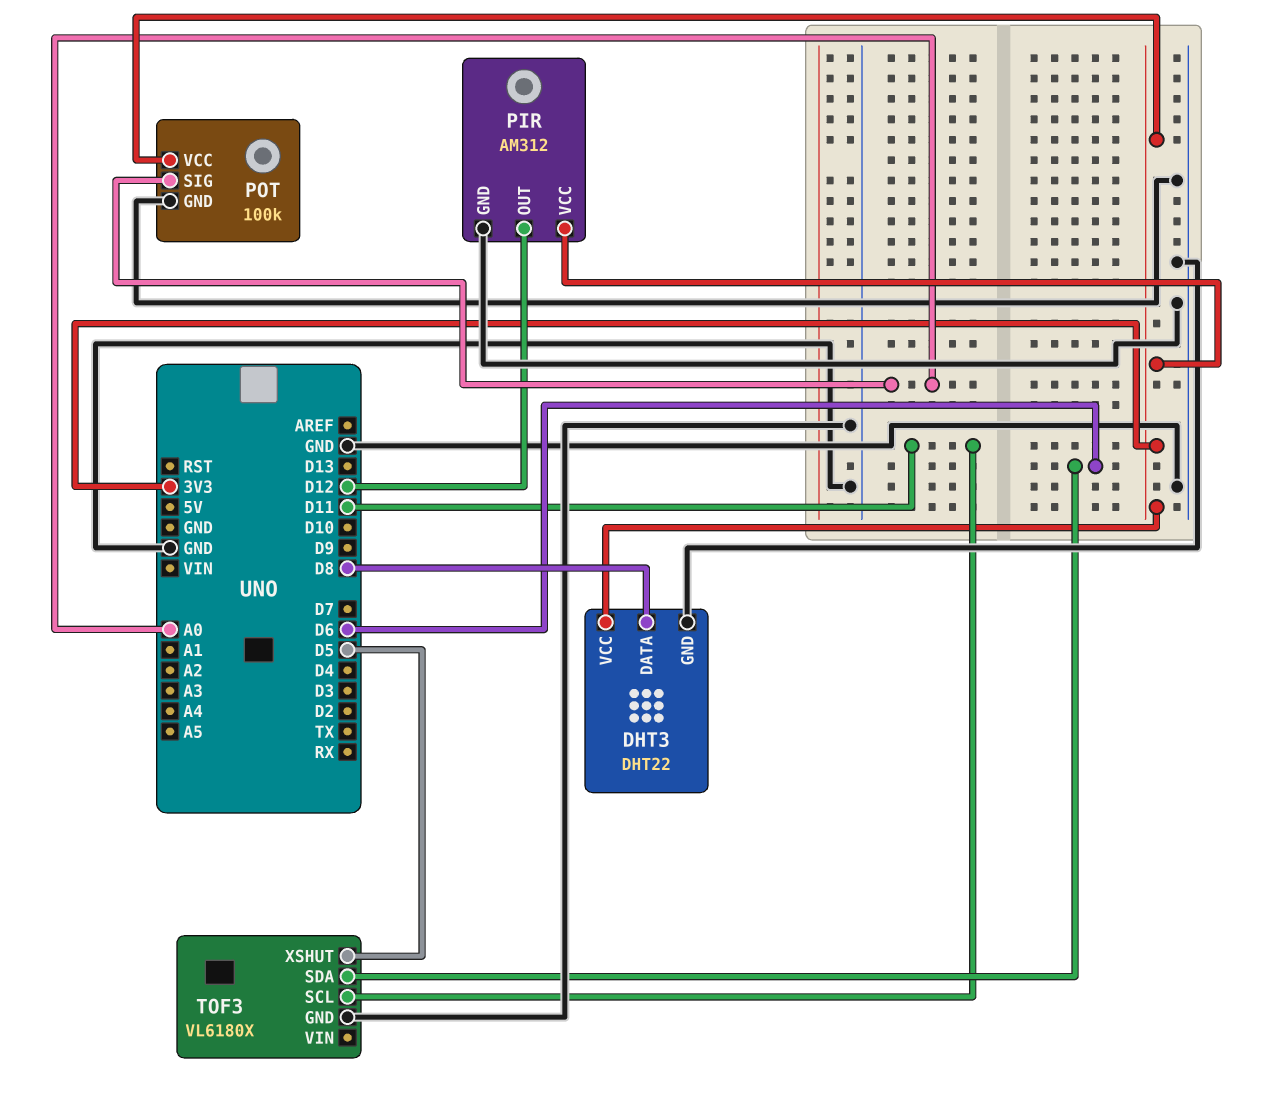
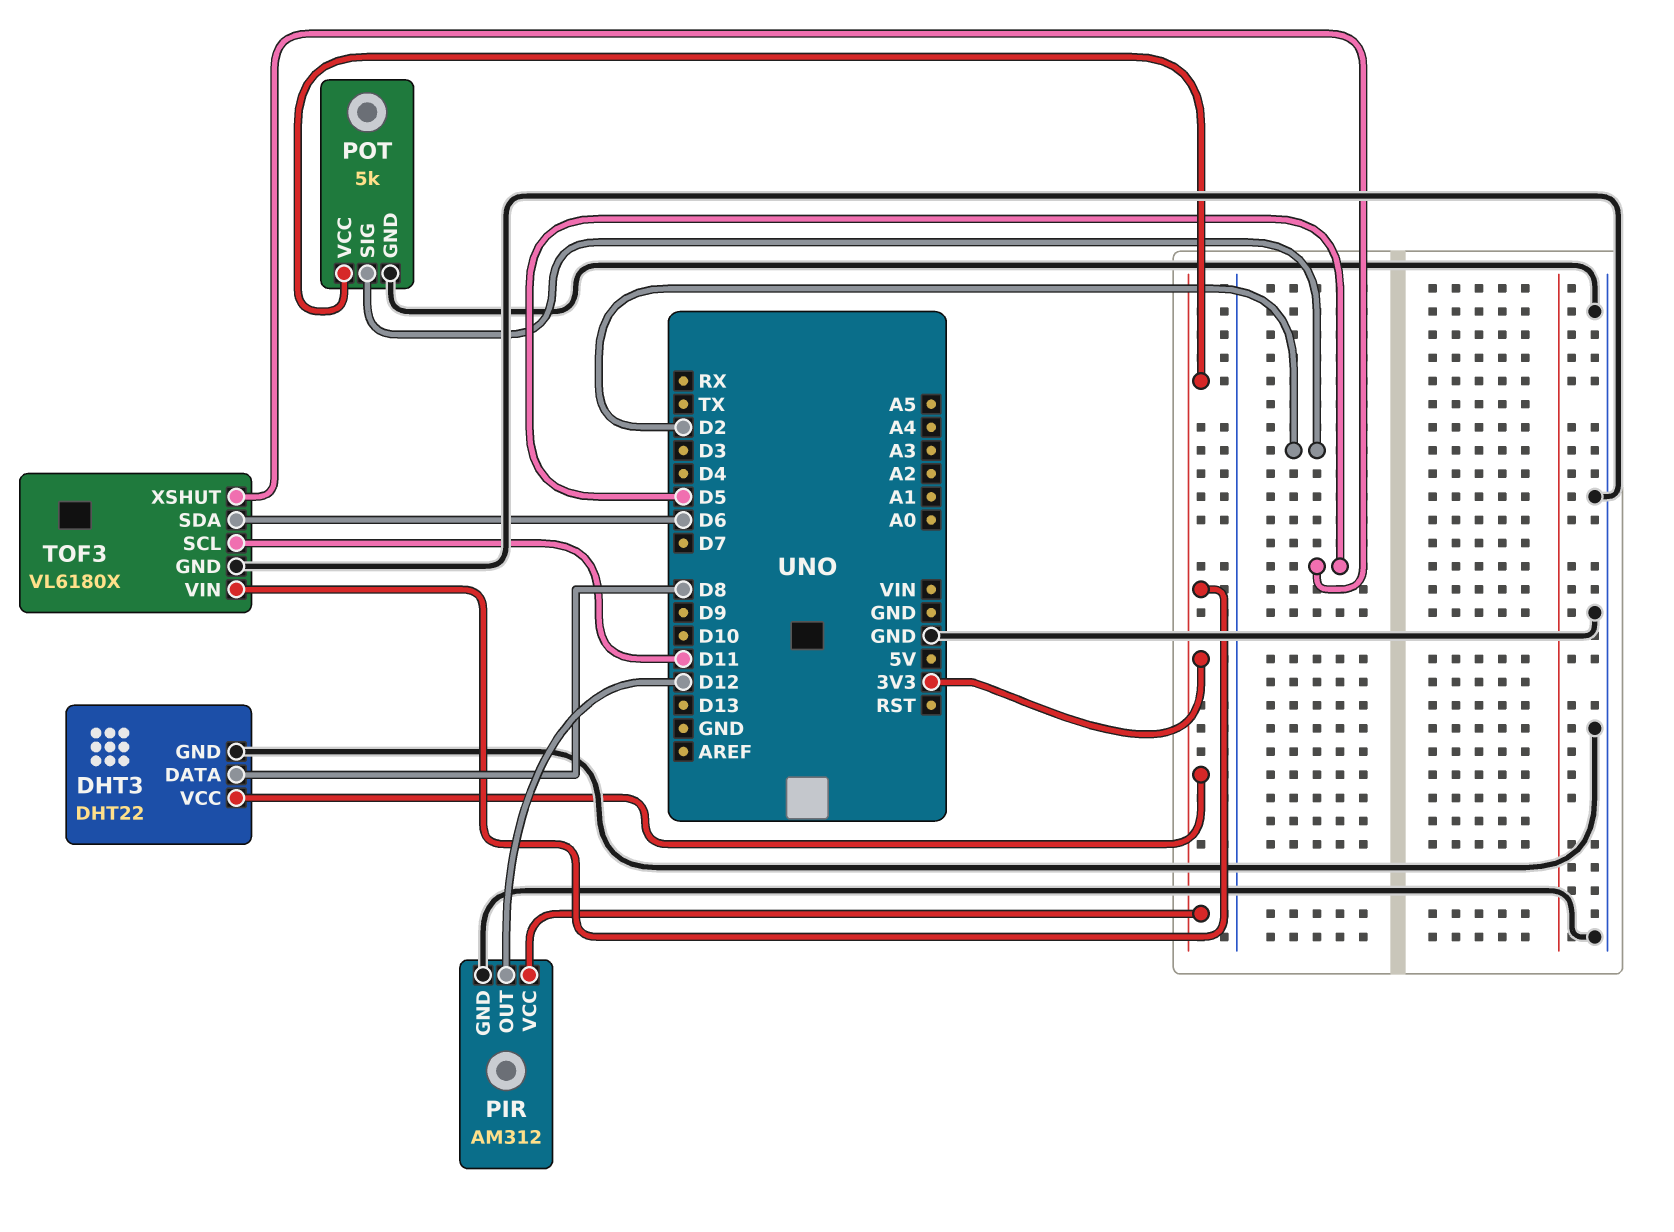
POT: 100k -> 5k
POT pin SIG: A0 -> D2
TOF3 pin VIN: none -> 3V3

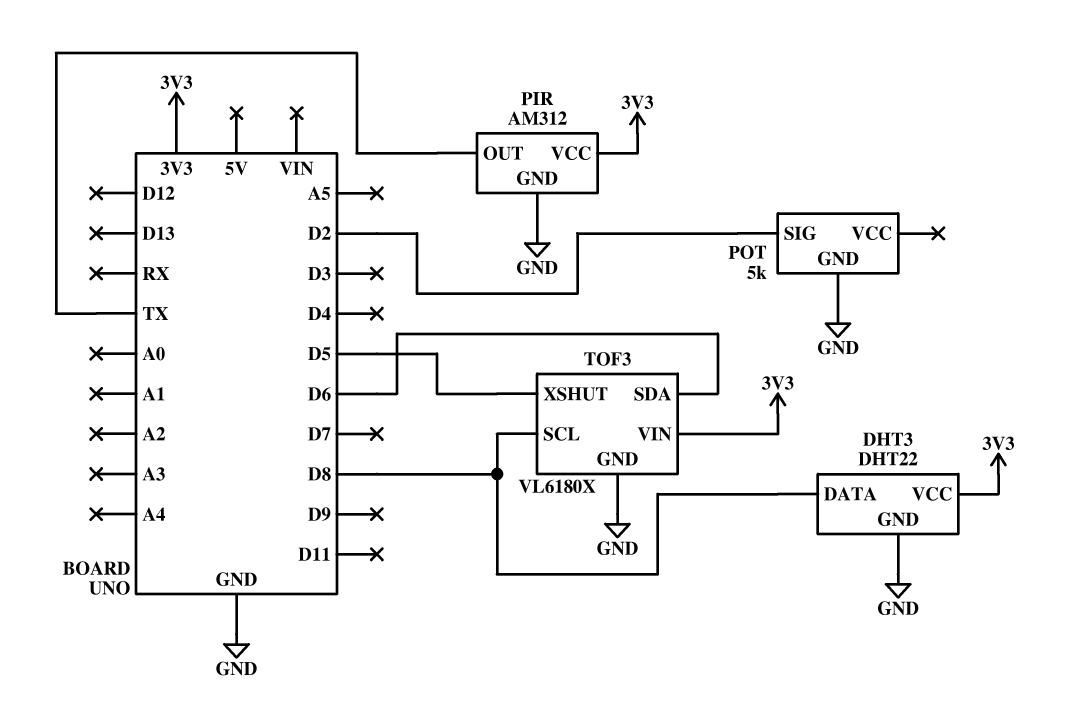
PIR pin OUT: D12 -> TX
POT pin VCC: 3V3 -> none
TOF3 pin SCL: D11 -> D8

